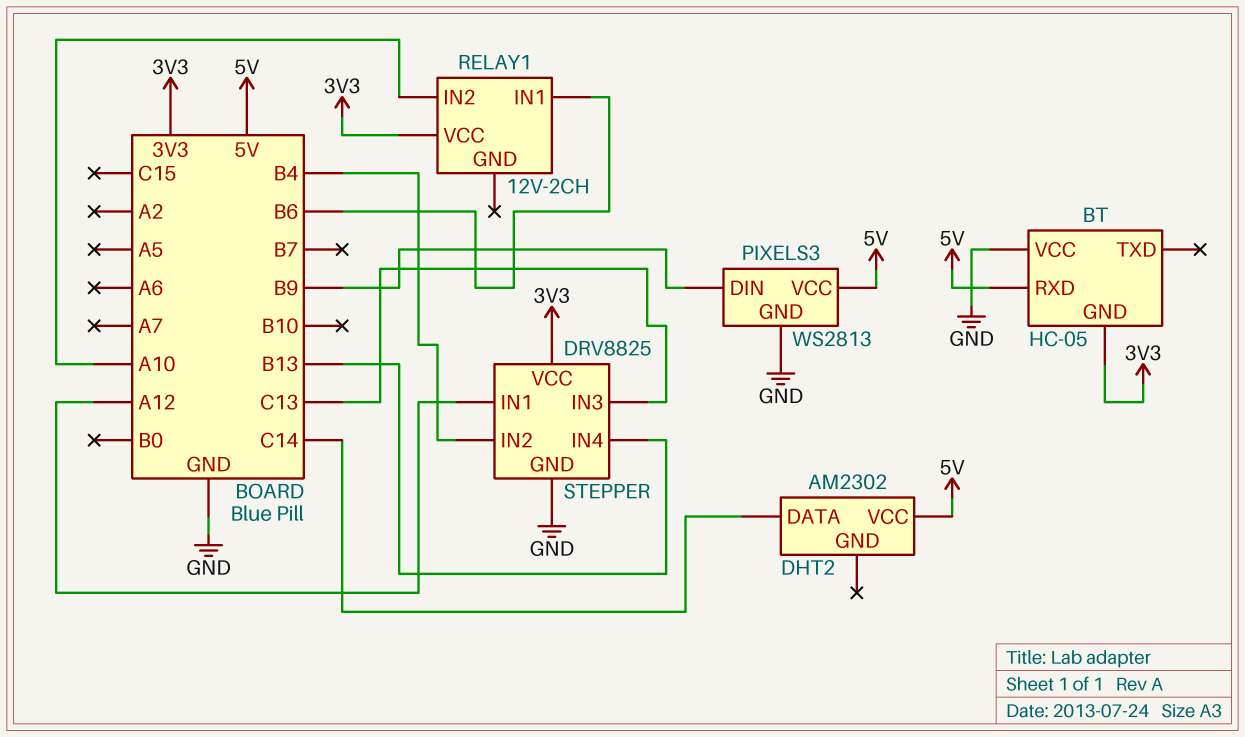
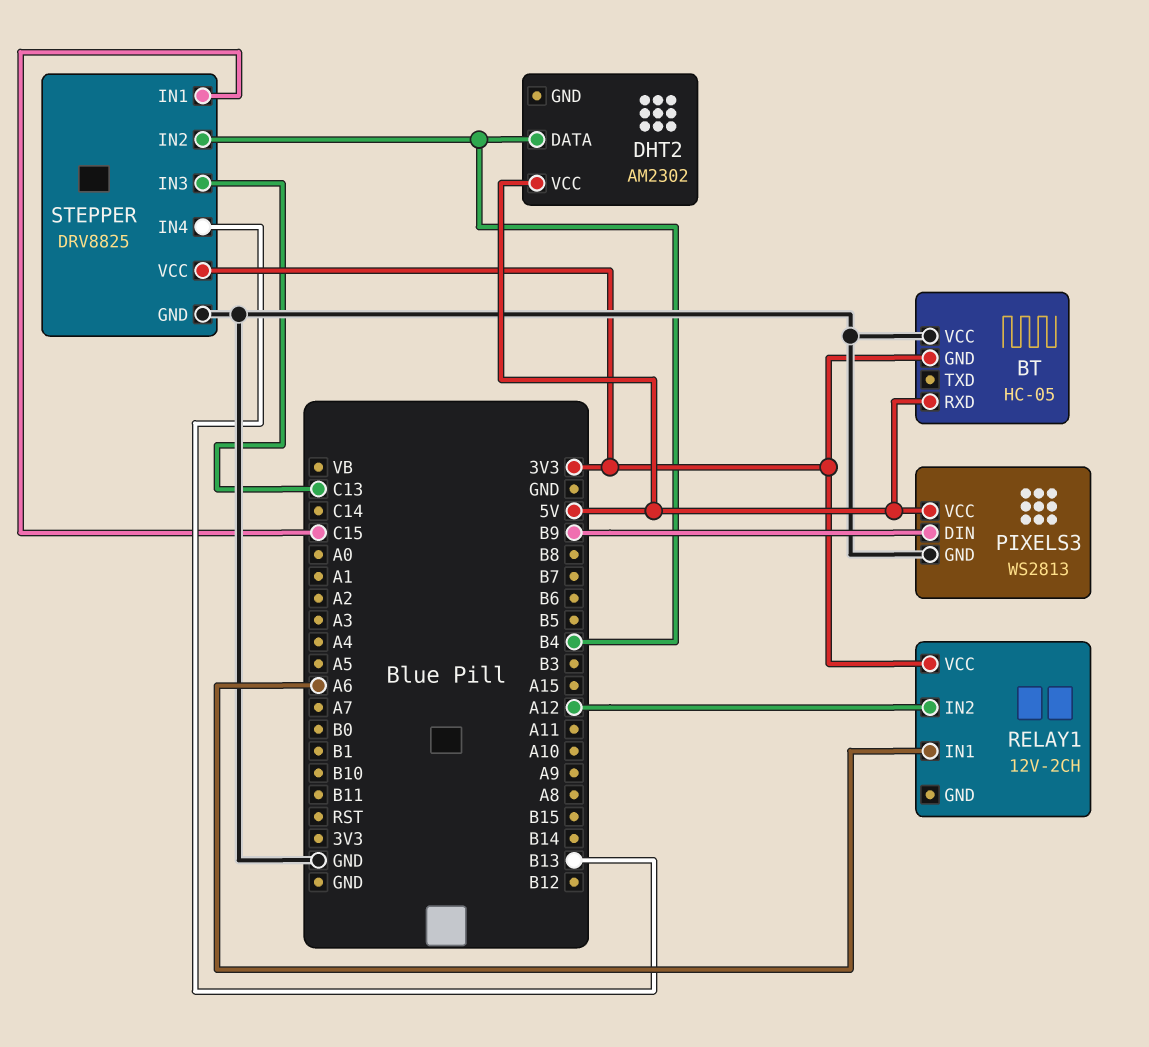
DHT2 pin DATA: C14 -> B4
RELAY1 pin IN1: B6 -> A6
RELAY1 pin IN2: A10 -> A12
STEPPER pin IN1: A12 -> C15

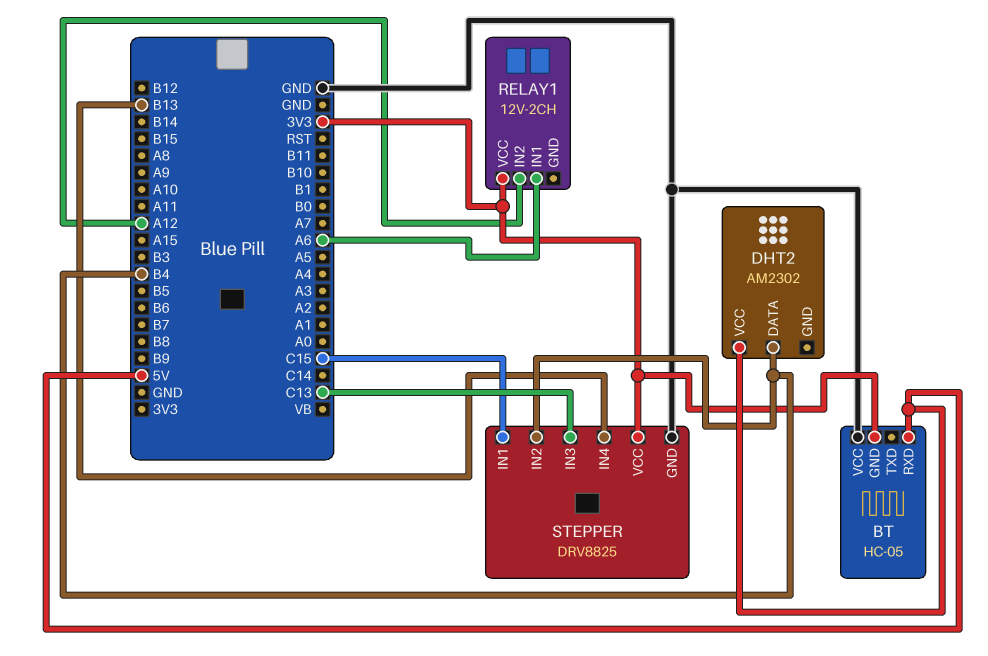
PIXELS3: WS2813 -> none
PIXELS3 pin DIN: B9 -> none
PIXELS3 pin GND: GND -> none
PIXELS3 pin VCC: 5V -> none

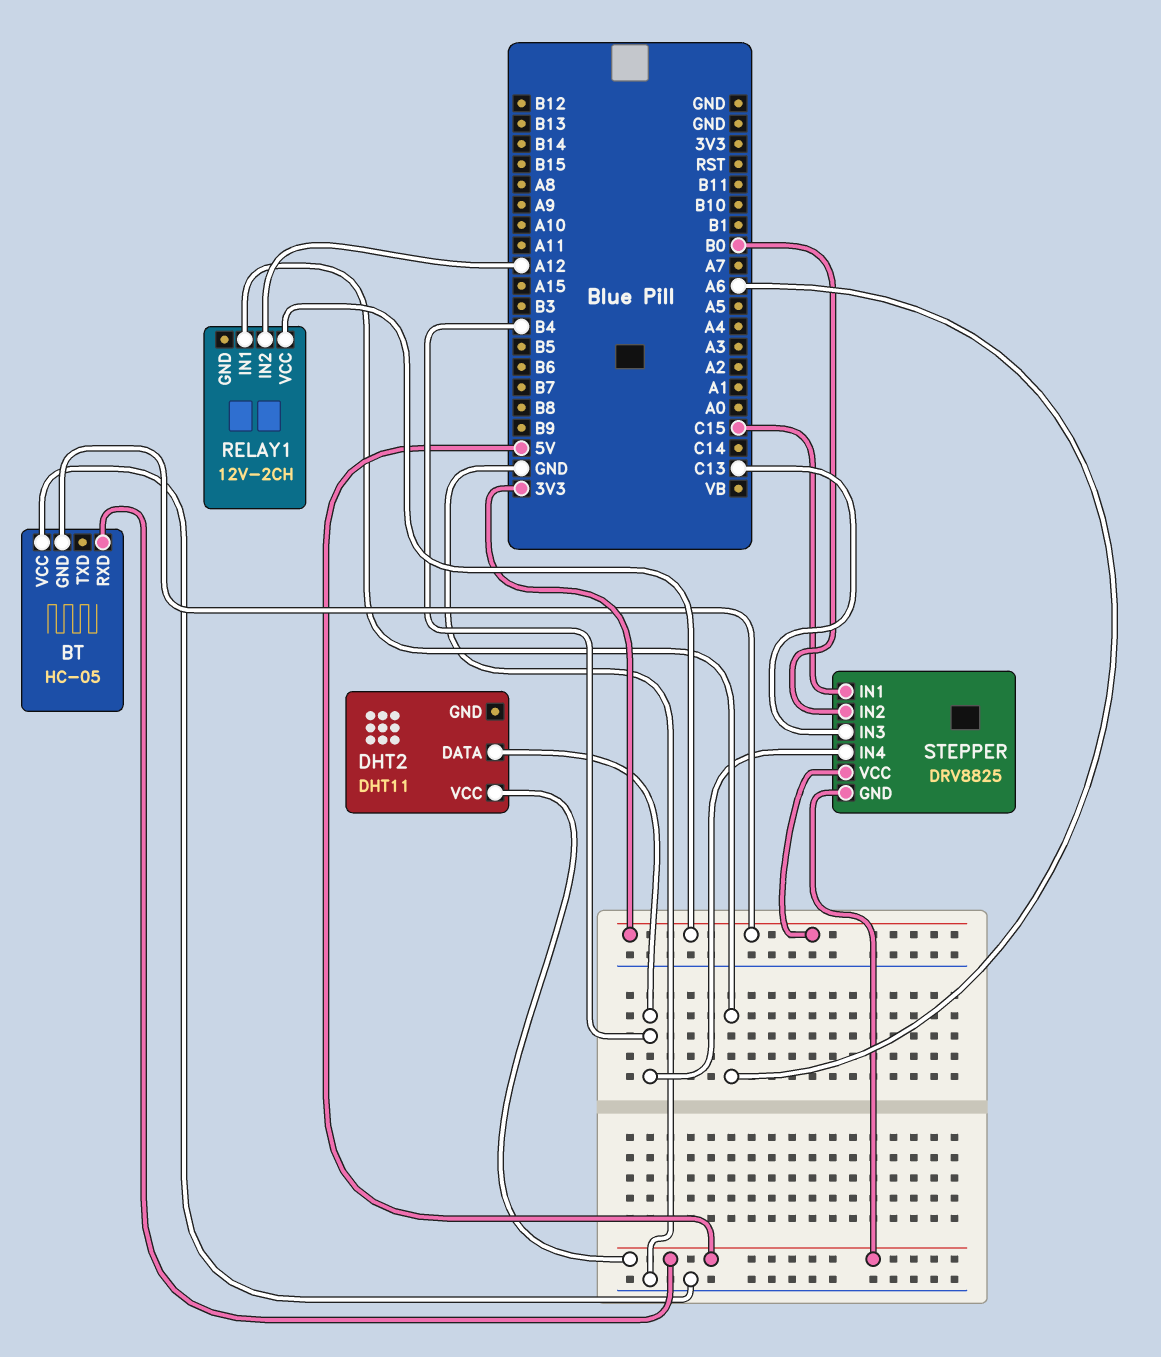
DHT2: AM2302 -> DHT11
STEPPER pin GND: GND -> 5V
STEPPER pin IN2: B4 -> B0
STEPPER pin IN4: B13 -> B4

